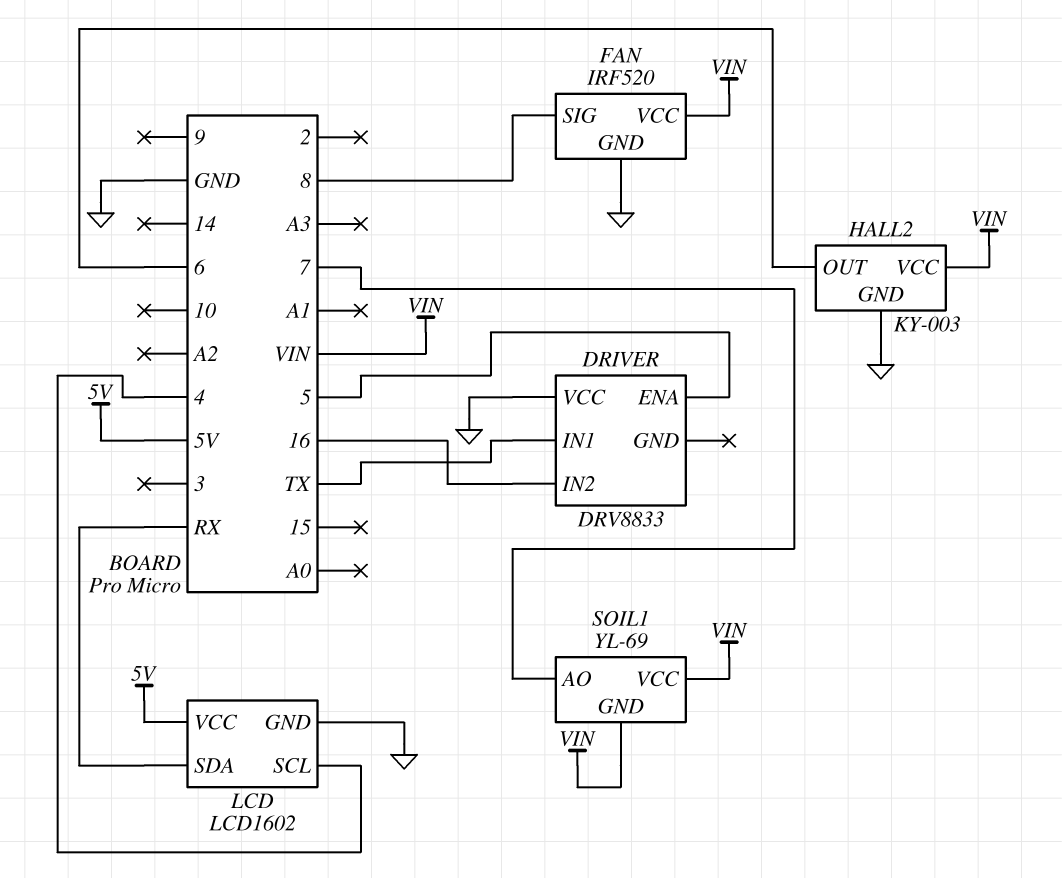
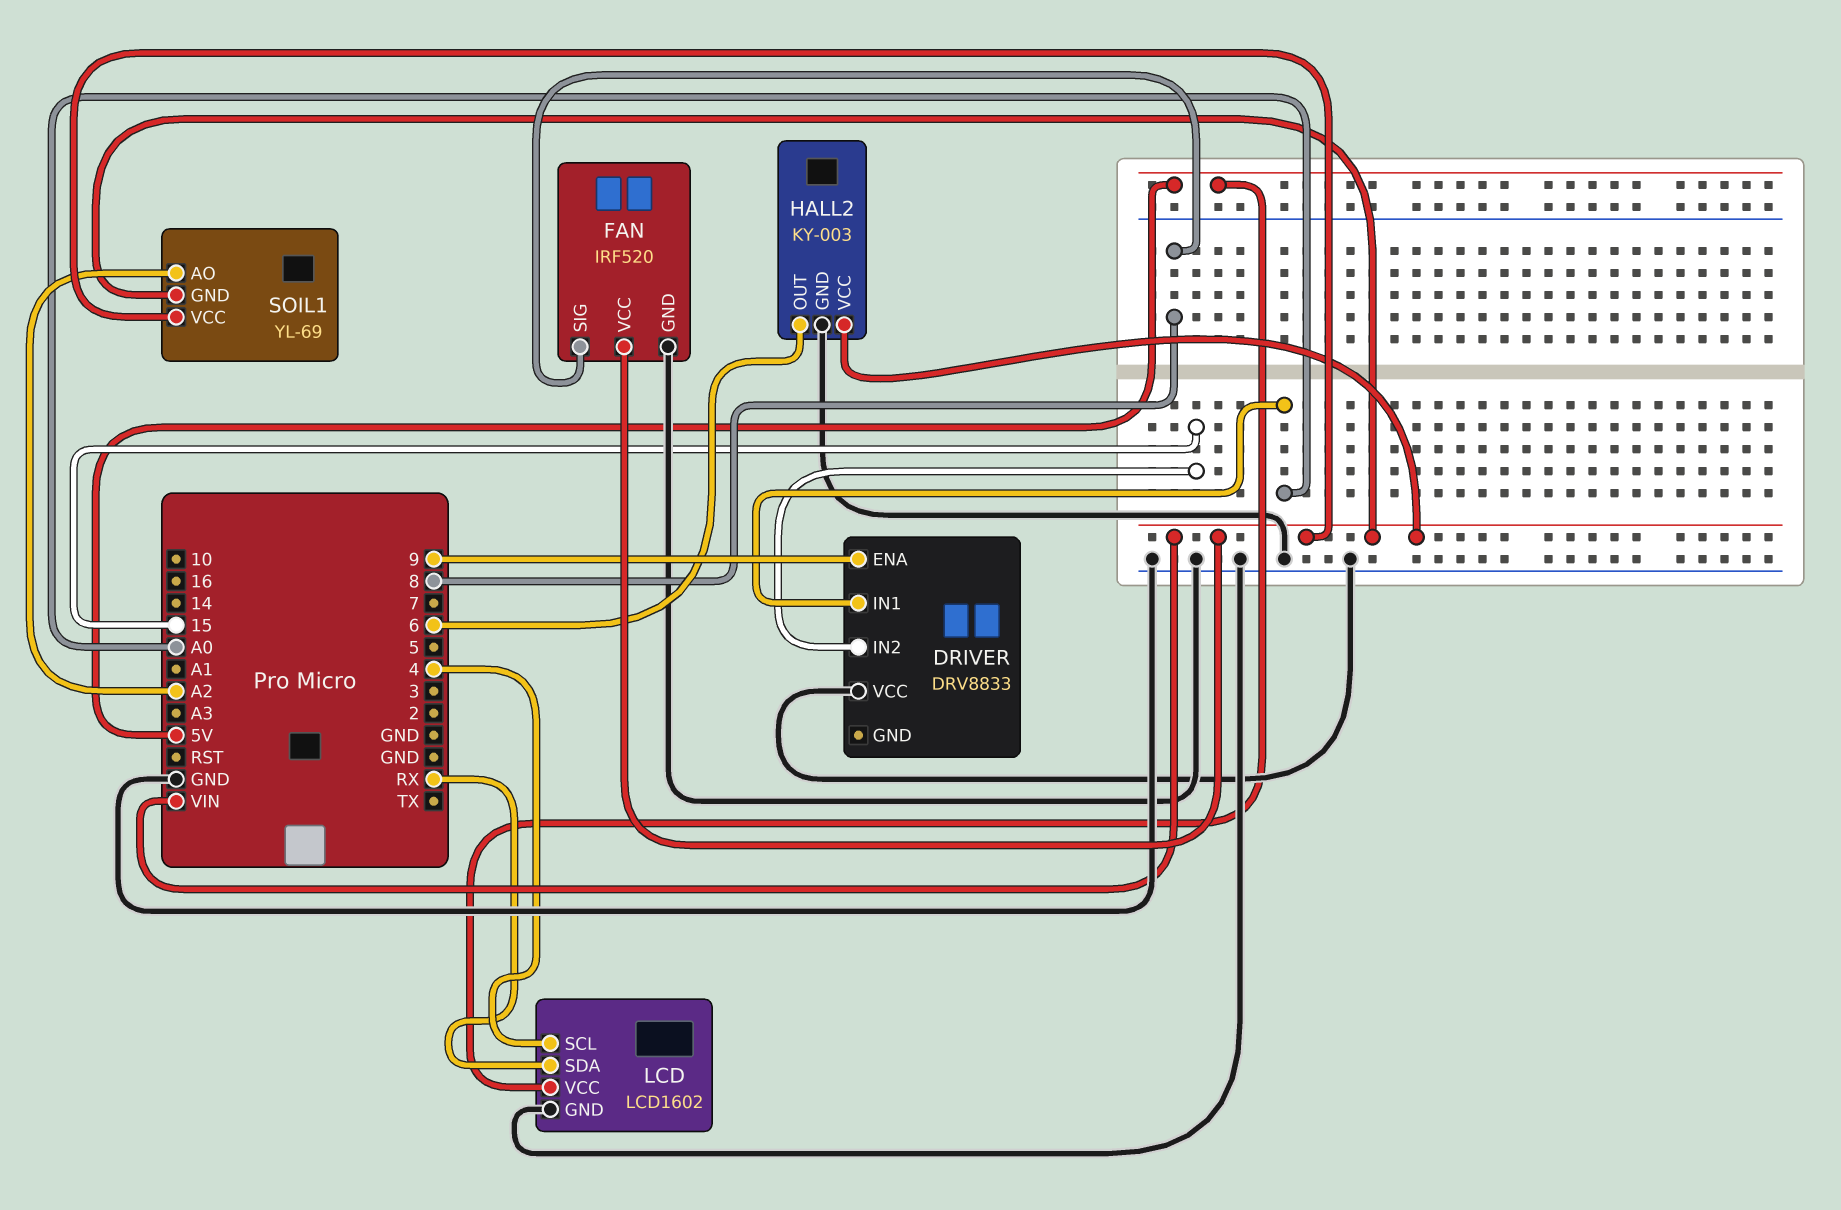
DRIVER pin ENA: 5 -> 9
DRIVER pin IN1: TX -> A0
DRIVER pin IN2: 16 -> 15
SOIL1 pin AO: 7 -> A2

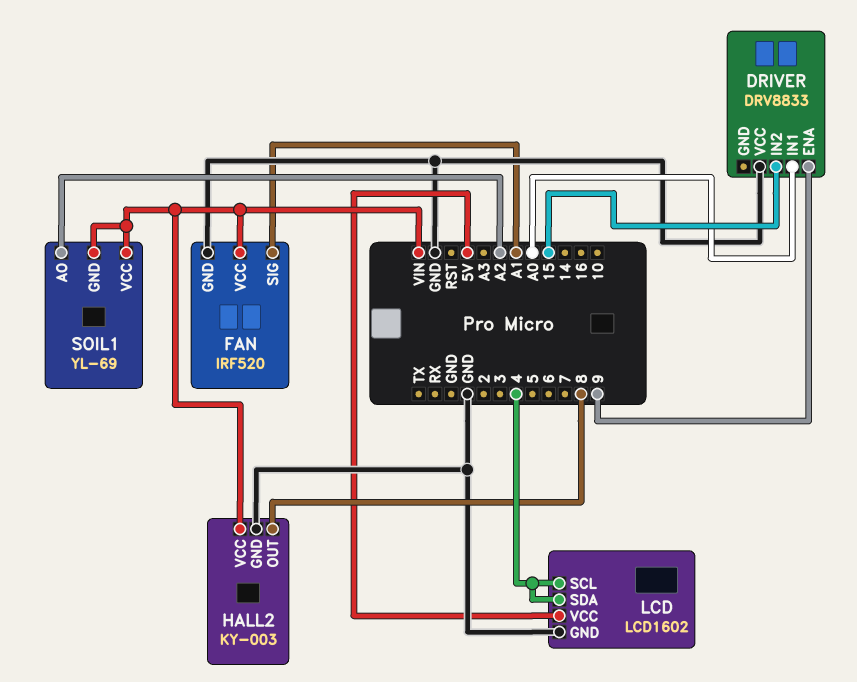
FAN pin SIG: 8 -> A1
HALL2 pin OUT: 6 -> 8
LCD pin SDA: RX -> 4

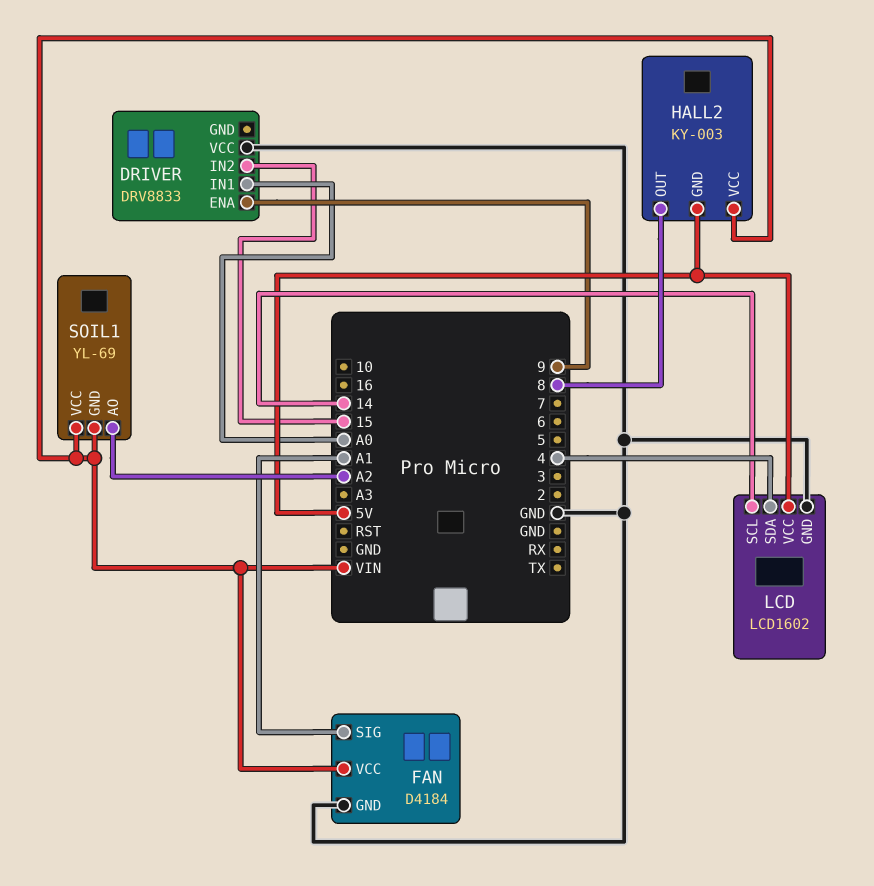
FAN: IRF520 -> D4184
HALL2 pin GND: GND -> 5V
LCD pin SCL: 4 -> 14

